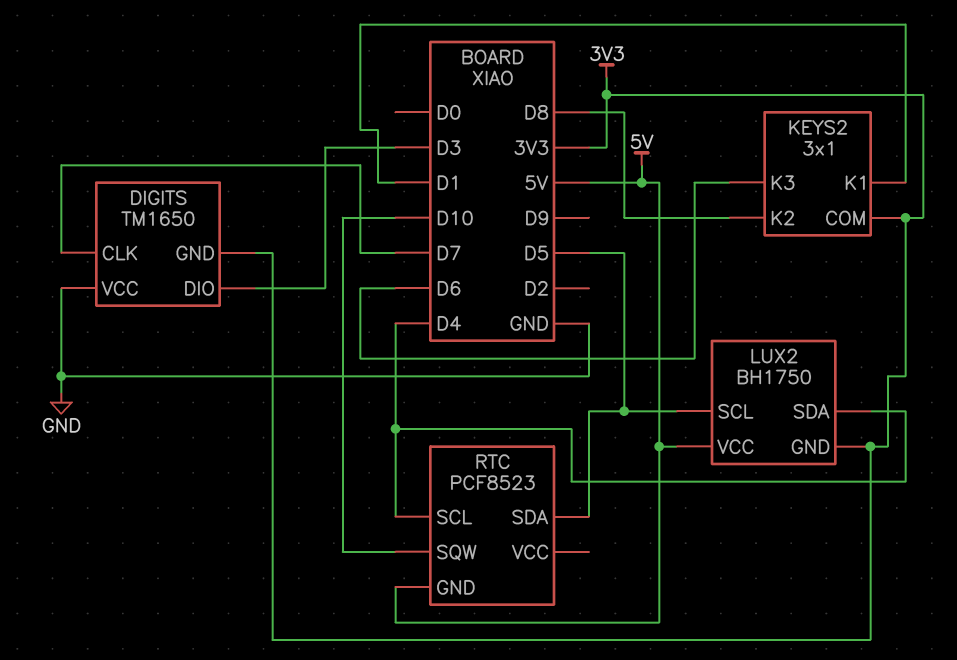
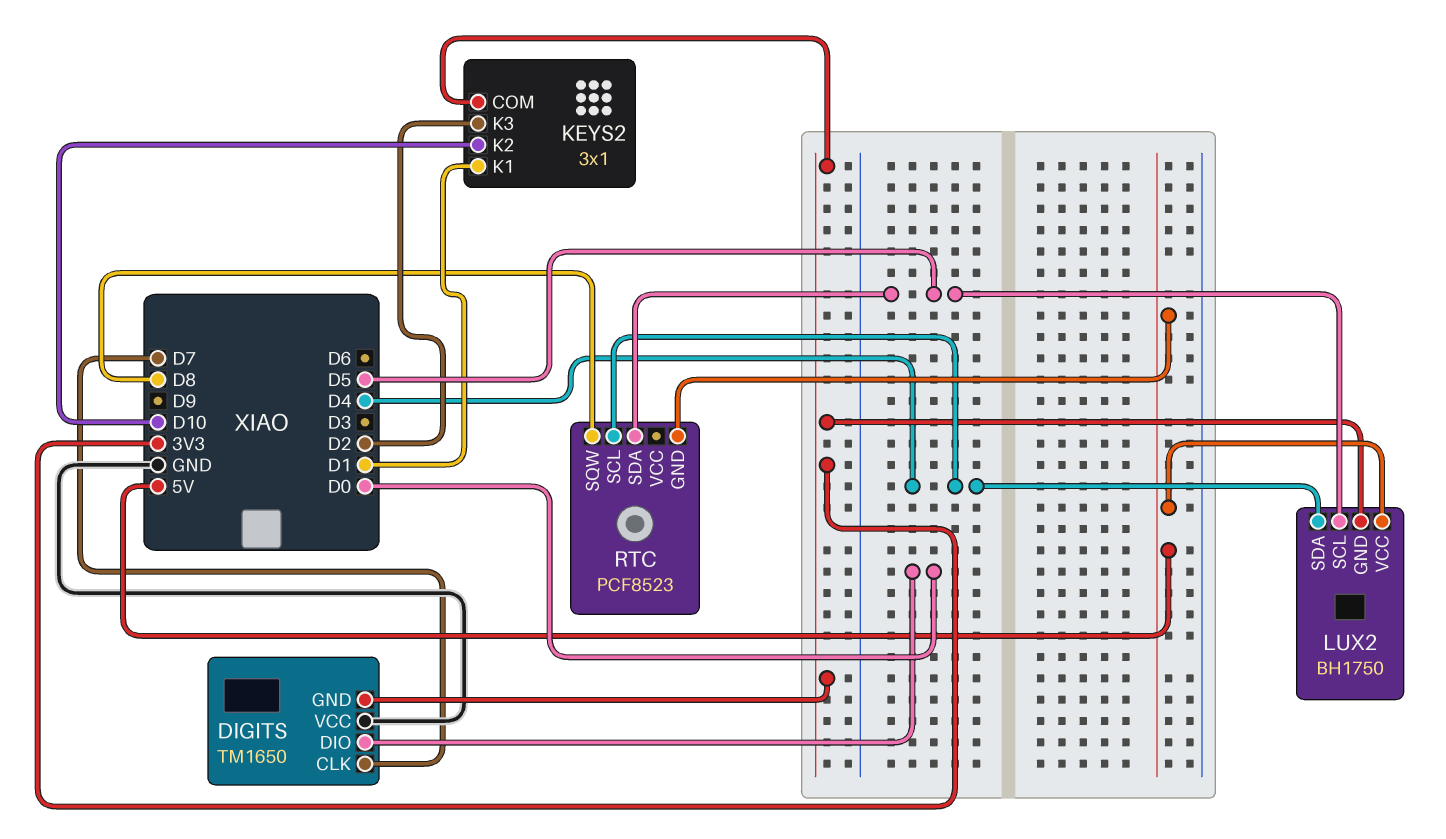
DIGITS pin DIO: D3 -> D0
KEYS2 pin K2: D8 -> D10
KEYS2 pin K3: D6 -> D2
RTC pin SQW: D10 -> D8

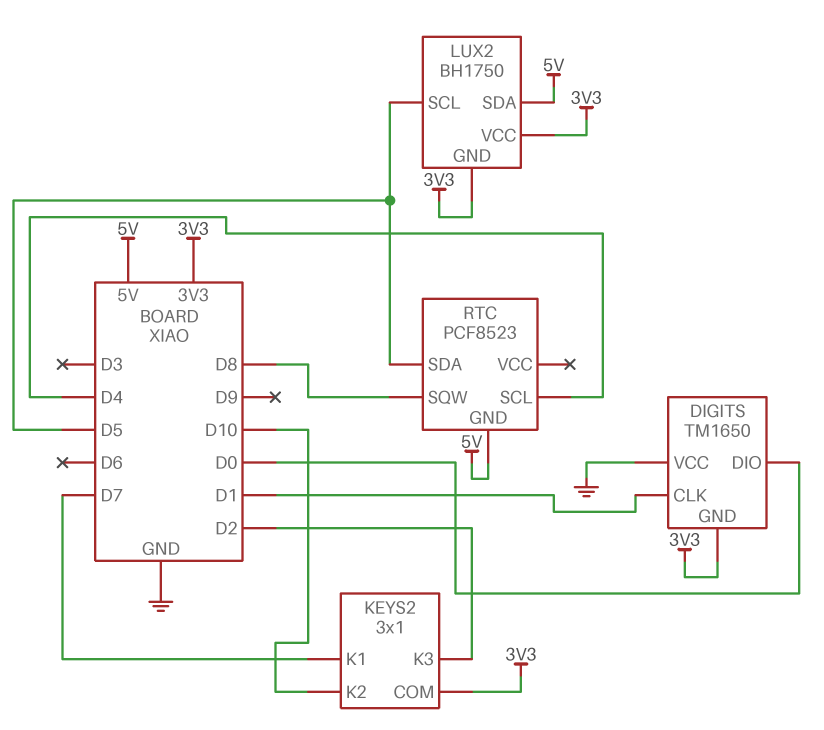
DIGITS pin CLK: D7 -> D1
KEYS2 pin K1: D1 -> D7
LUX2 pin SDA: D4 -> 5V
LUX2 pin VCC: 5V -> 3V3

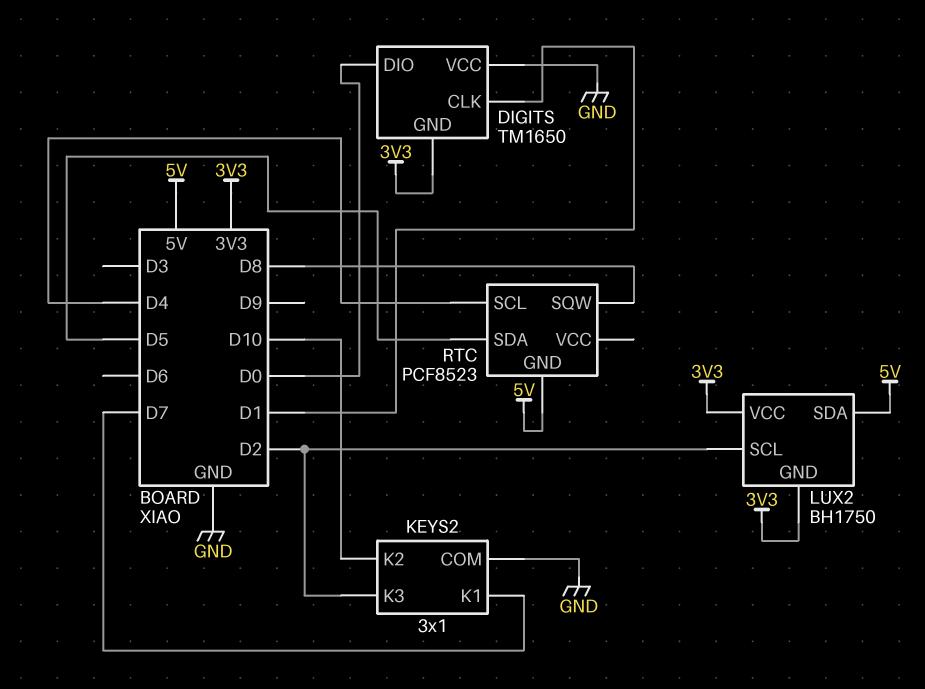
KEYS2 pin COM: 3V3 -> GND
LUX2 pin SCL: D5 -> D2

